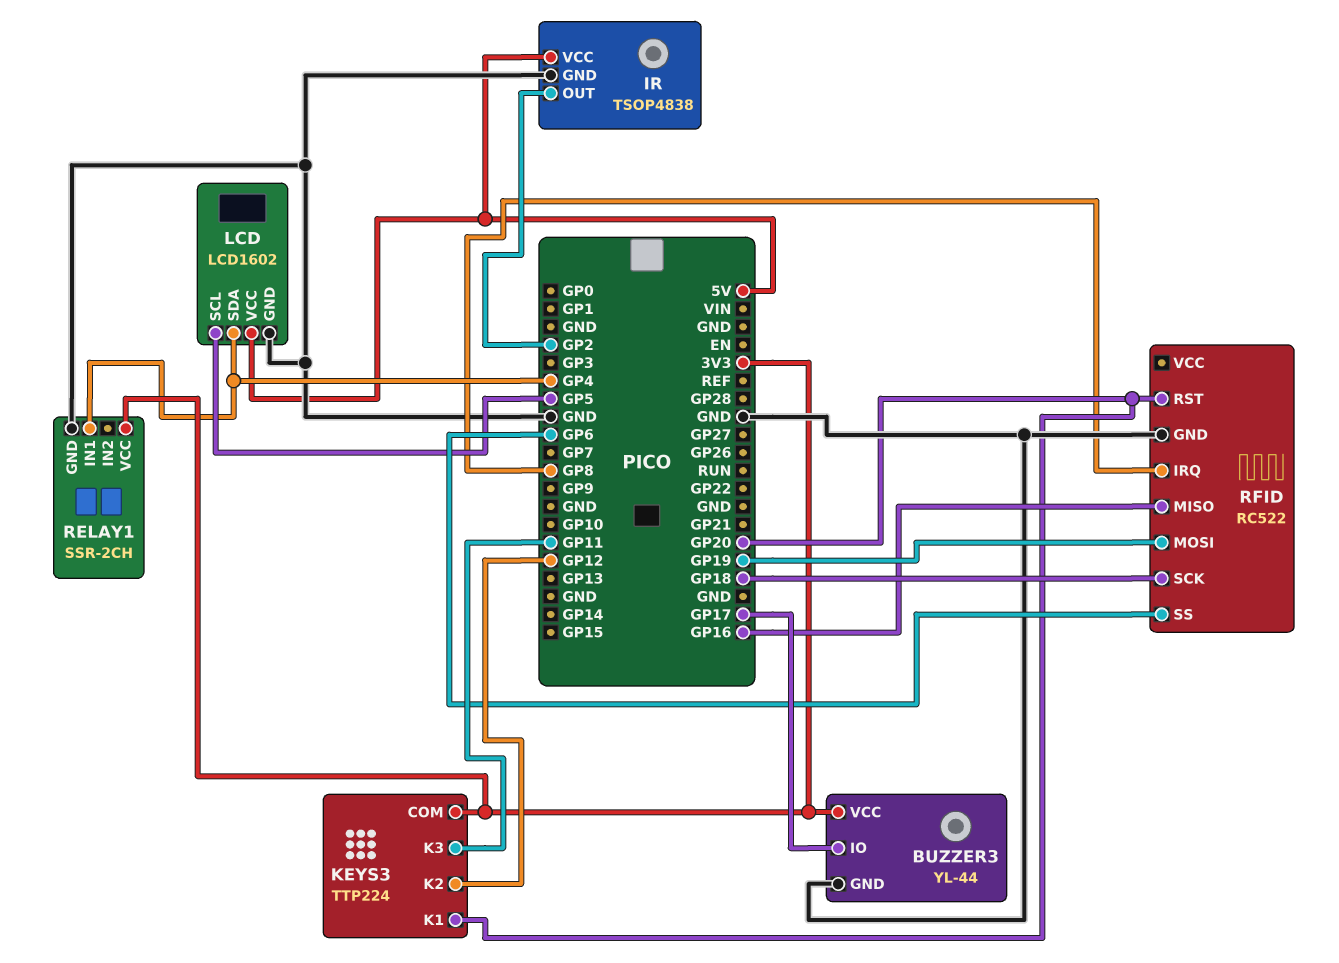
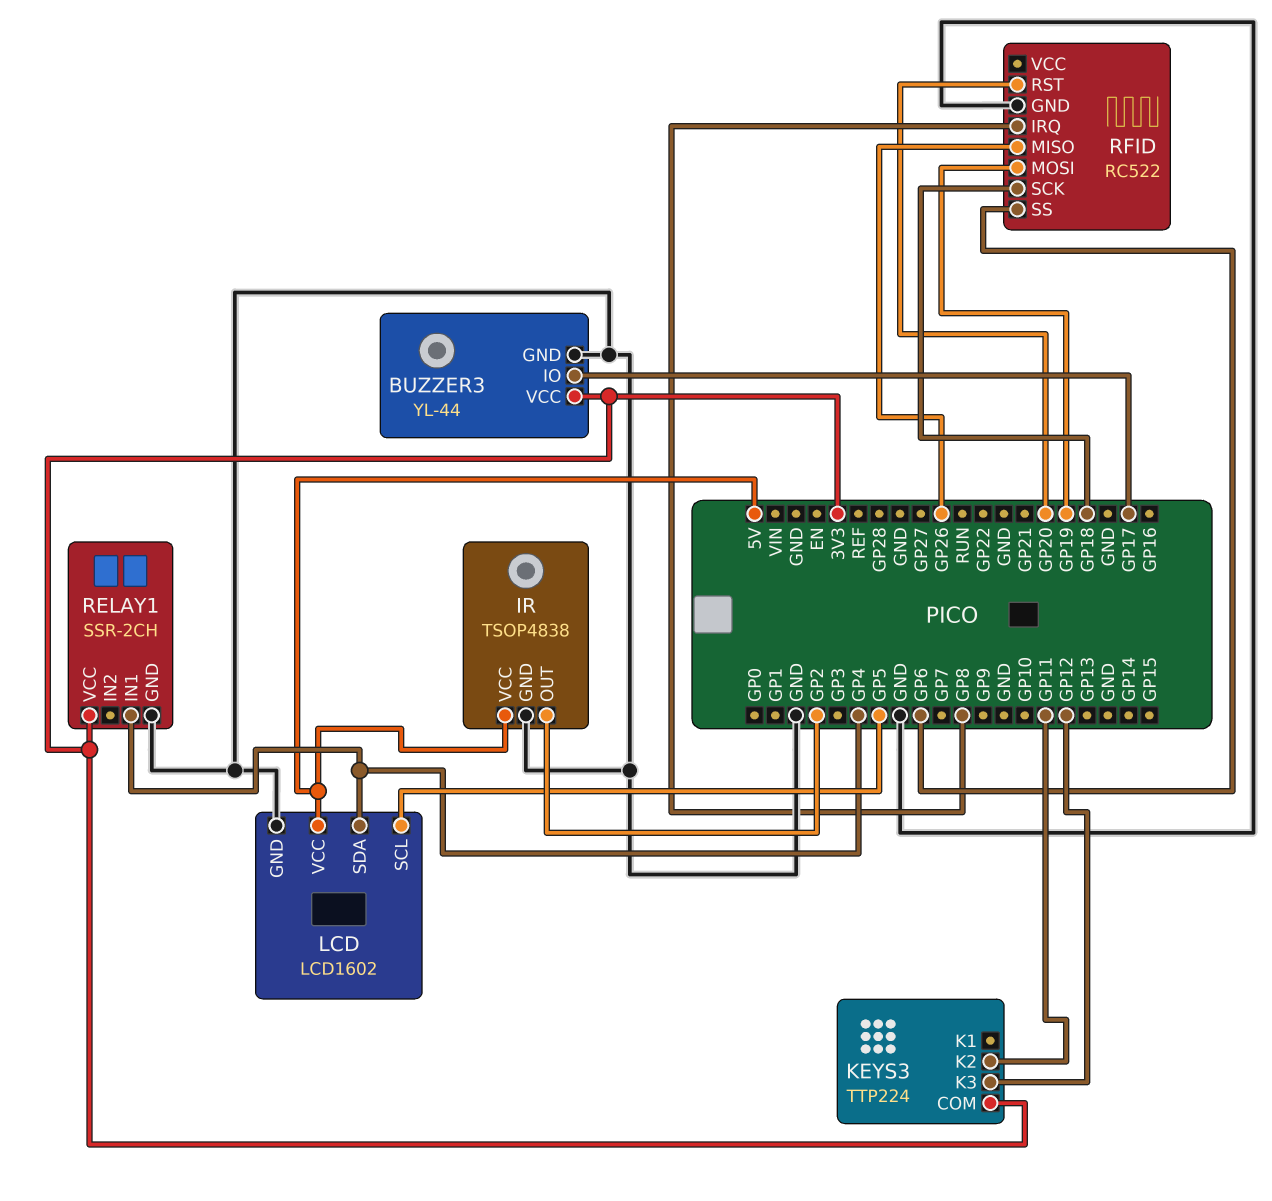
KEYS3 pin K1: GP20 -> none
KEYS3 pin K2: GP12 -> GP11
KEYS3 pin K3: GP11 -> GP12
RFID pin MISO: GP16 -> GP26

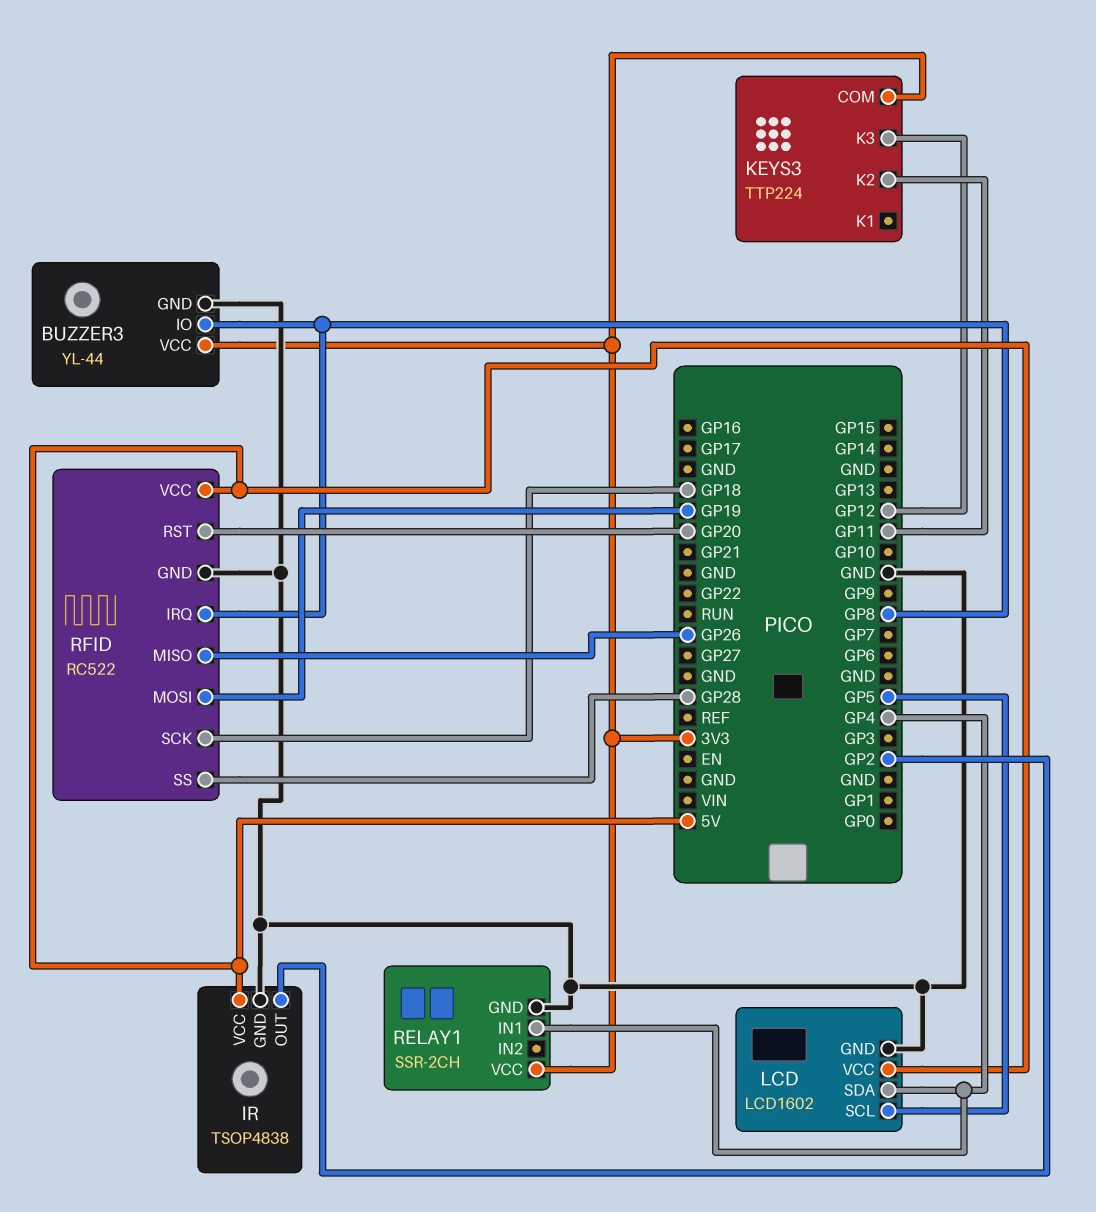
BUZZER3 pin IO: GP17 -> GP8
RFID pin SS: GP6 -> GP28
RFID pin VCC: none -> 5V

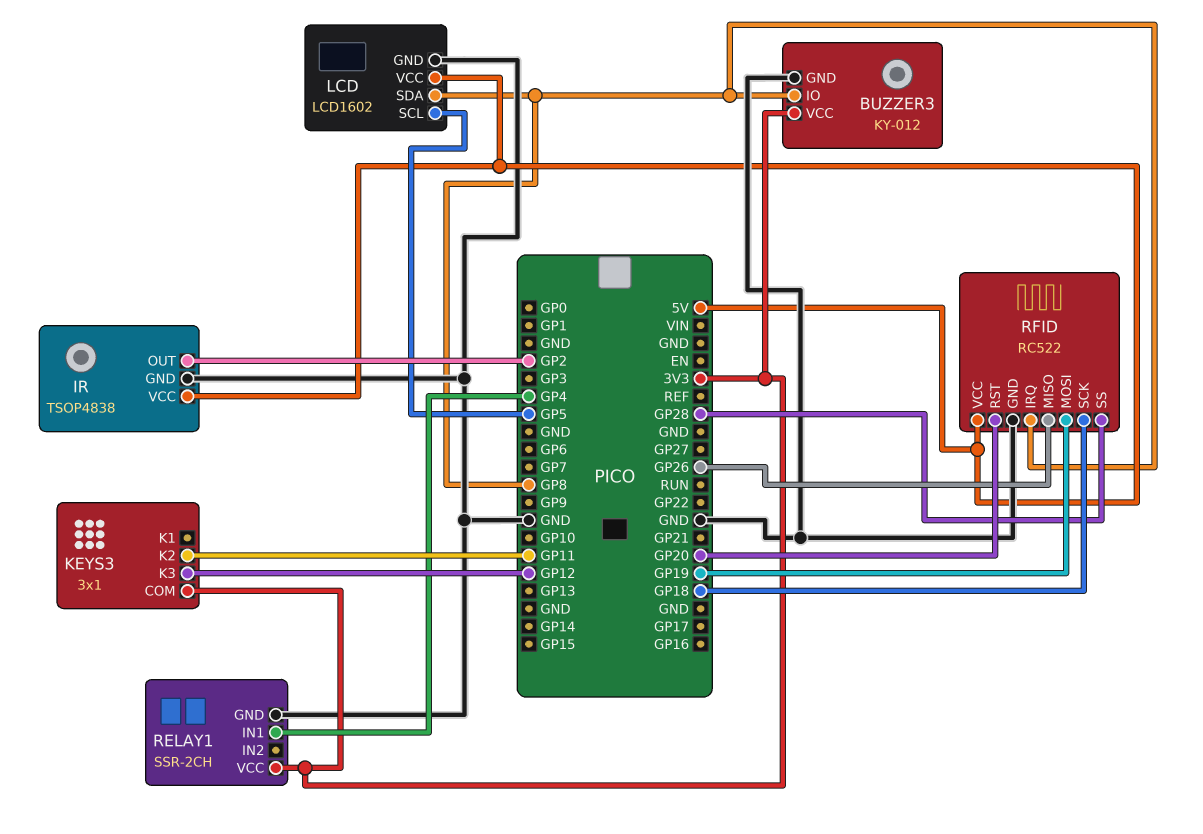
BUZZER3: YL-44 -> KY-012
KEYS3: TTP224 -> 3x1
LCD pin SDA: GP4 -> GP8

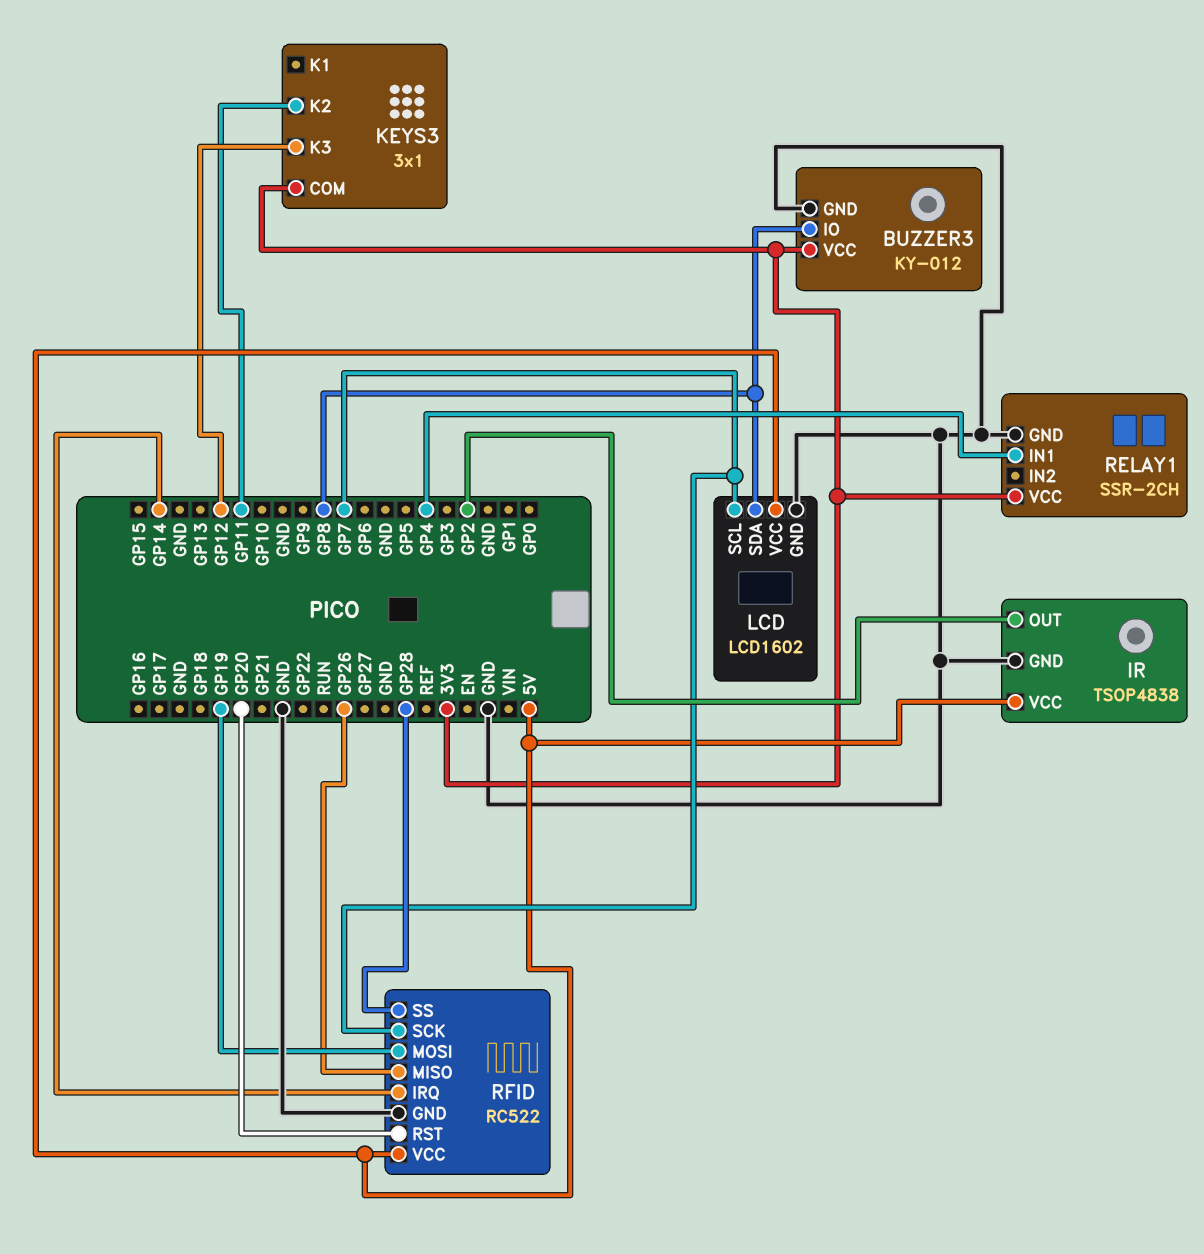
LCD pin SCL: GP5 -> GP7
RFID pin IRQ: GP8 -> GP14
RFID pin SCK: GP18 -> GP7

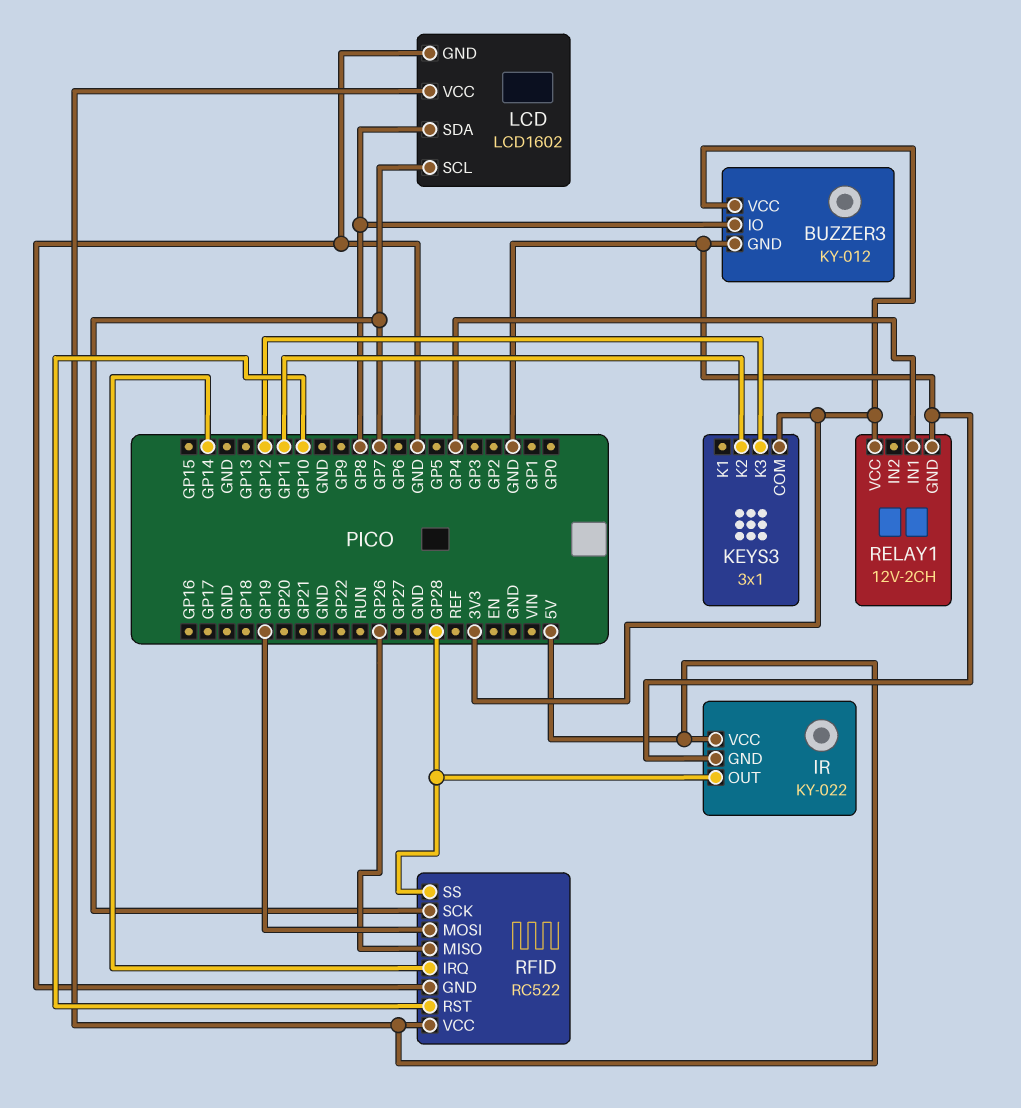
IR: TSOP4838 -> KY-022
IR pin OUT: GP2 -> GP28
RELAY1: SSR-2CH -> 12V-2CH
RFID pin RST: GP20 -> GP10

